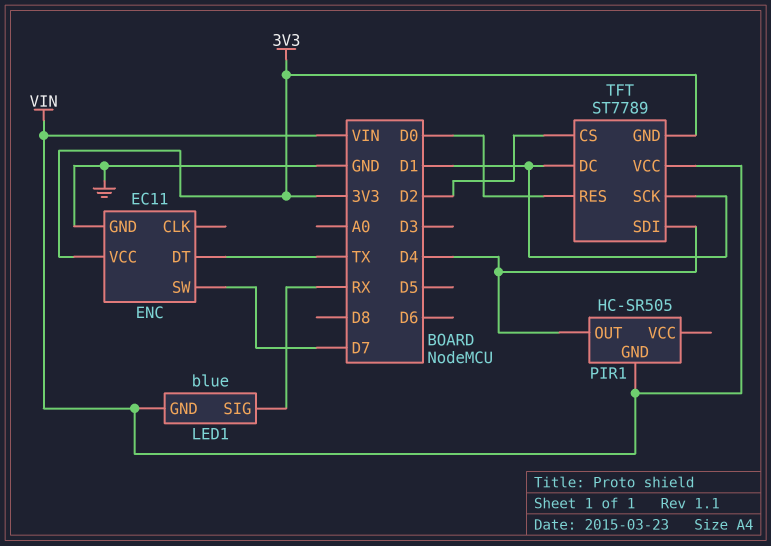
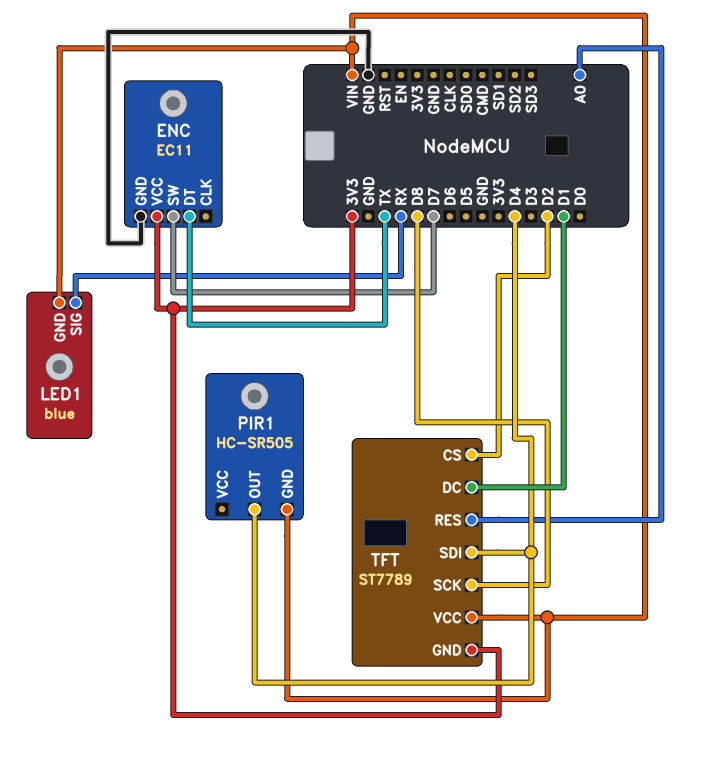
TFT pin RES: D0 -> A0
TFT pin SCK: D1 -> D8

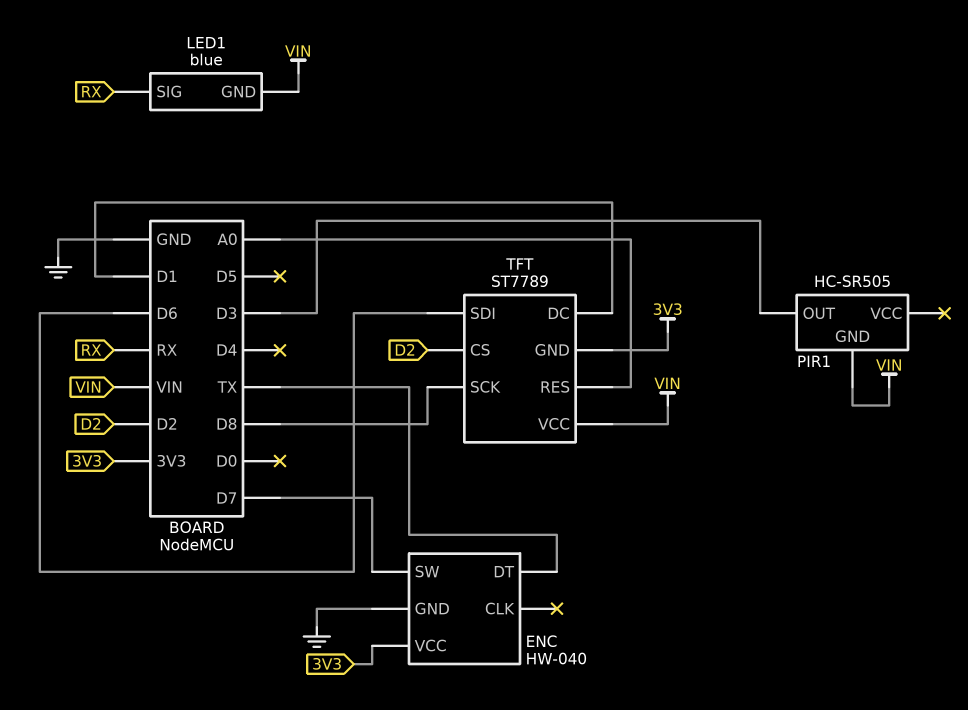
ENC: EC11 -> HW-040
PIR1 pin OUT: D4 -> D3
TFT pin SDI: D4 -> D6

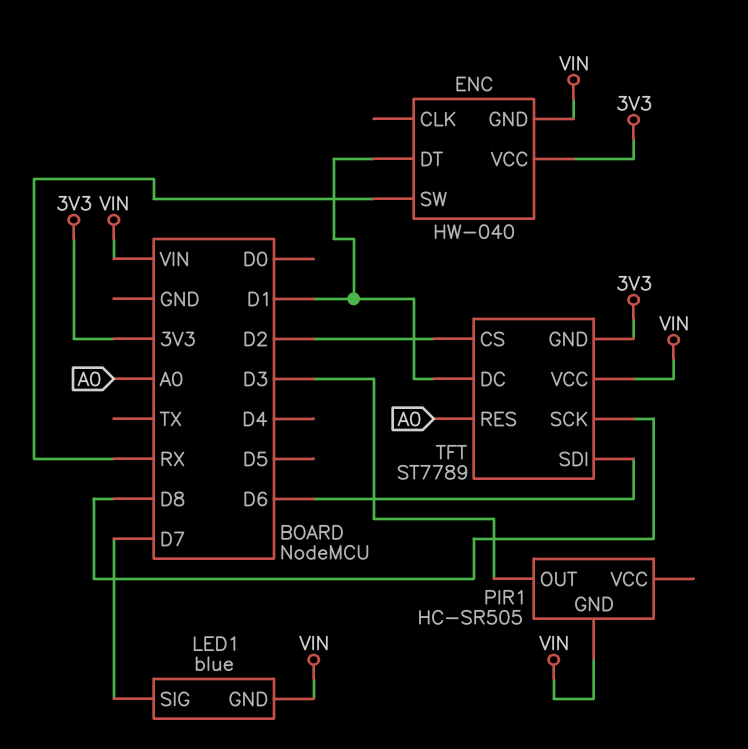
ENC pin DT: TX -> D1
ENC pin GND: GND -> VIN
ENC pin SW: D7 -> RX
LED1 pin SIG: RX -> D7

